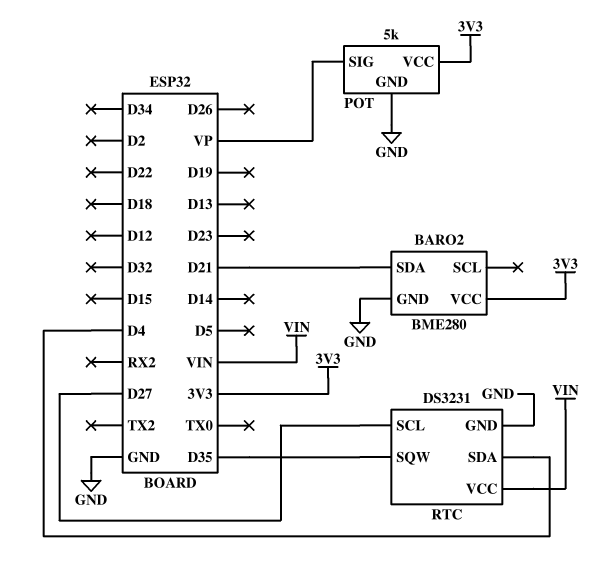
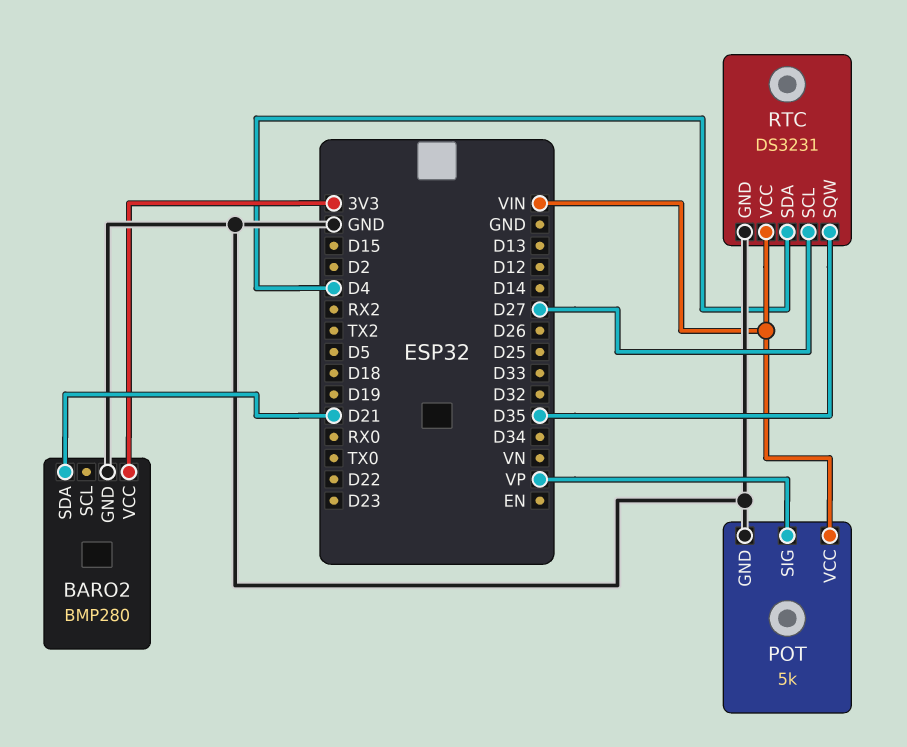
BARO2: BME280 -> BMP280
POT pin VCC: 3V3 -> VIN

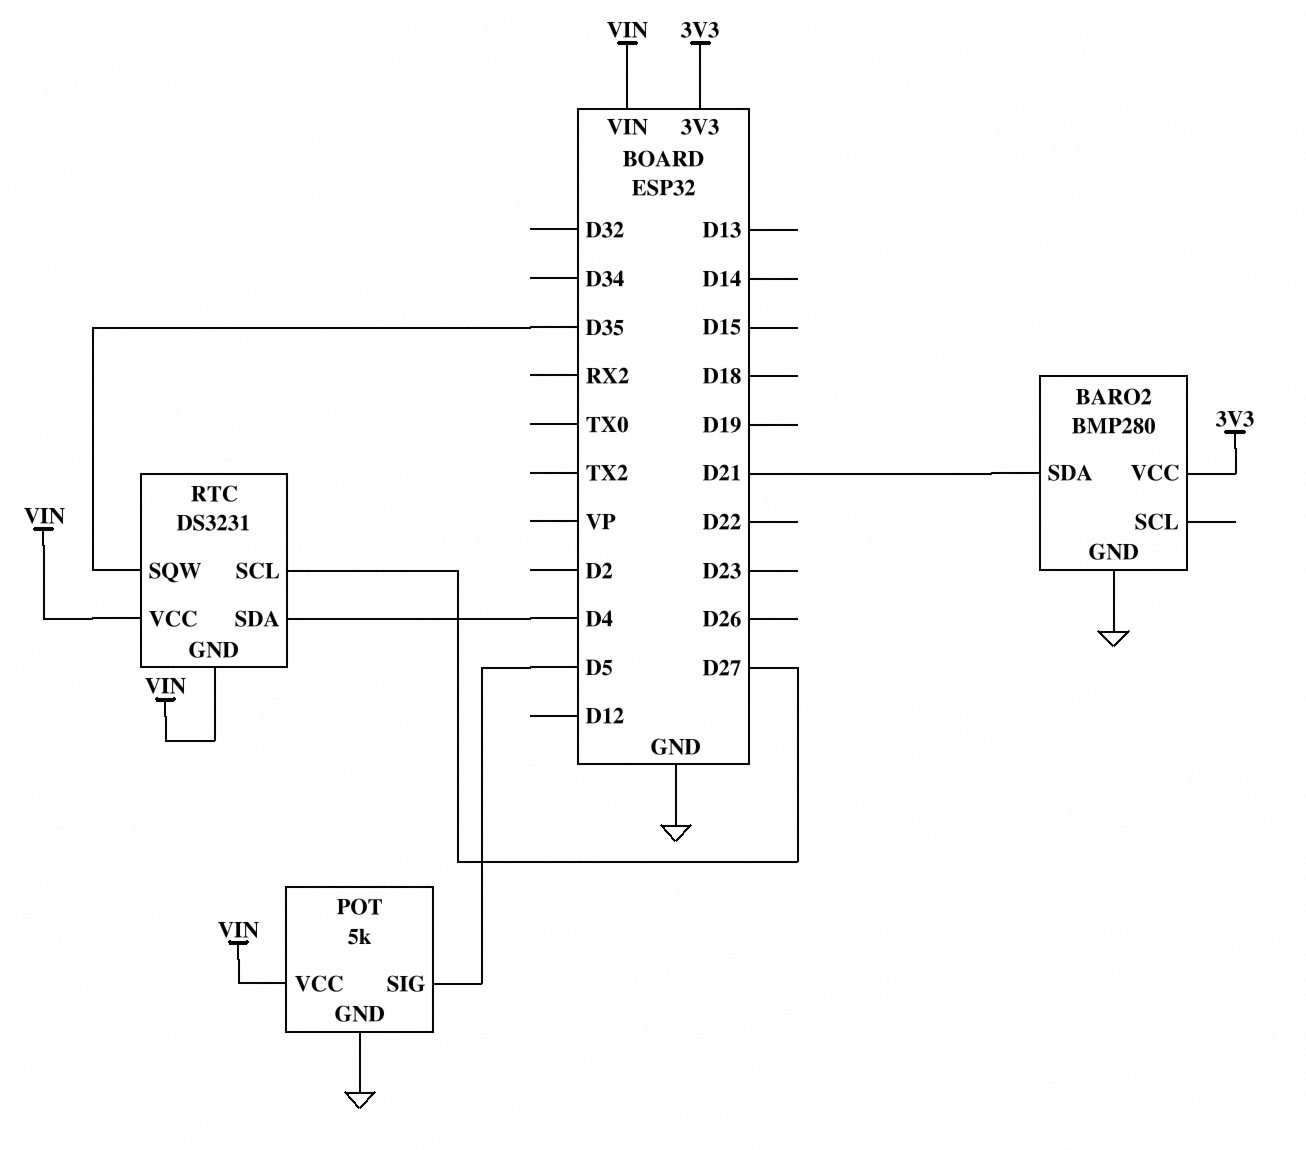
POT pin SIG: VP -> D5
RTC pin GND: GND -> VIN

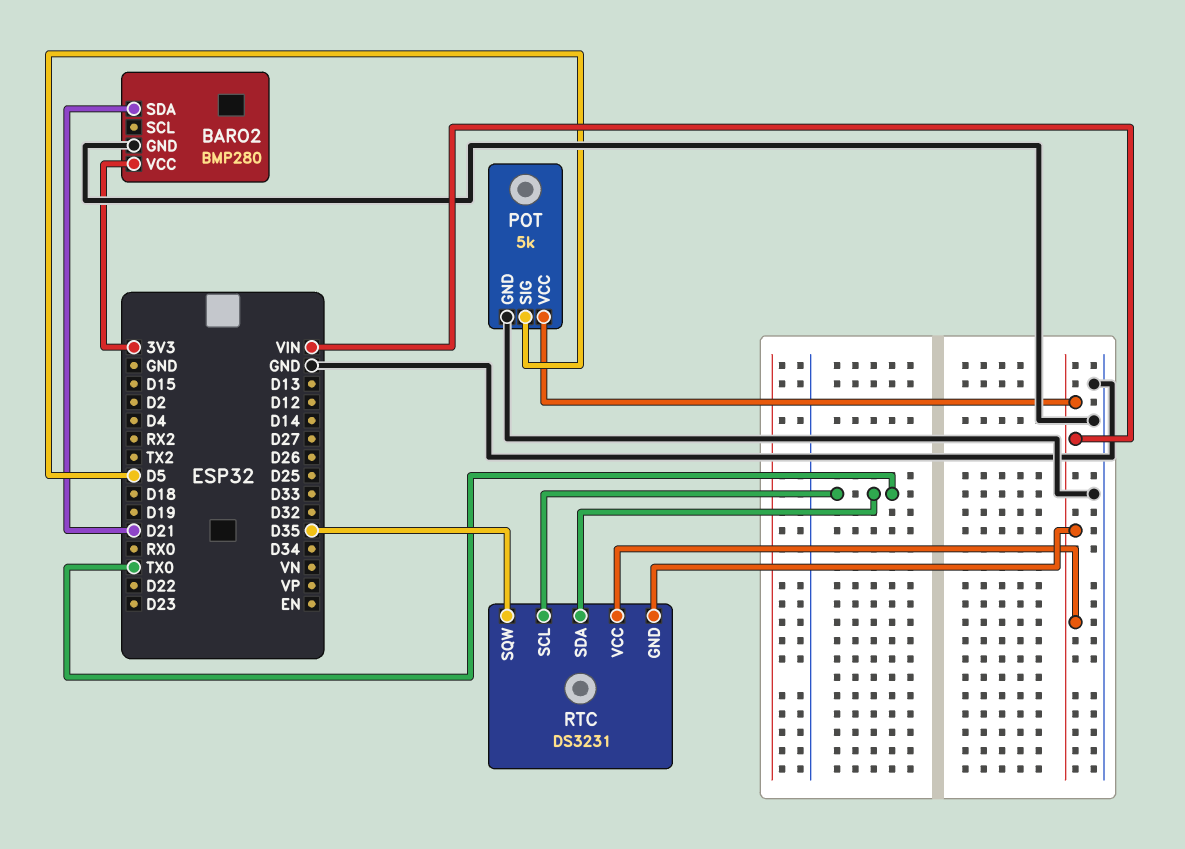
RTC pin SCL: D27 -> TX0
RTC pin SDA: D4 -> TX0

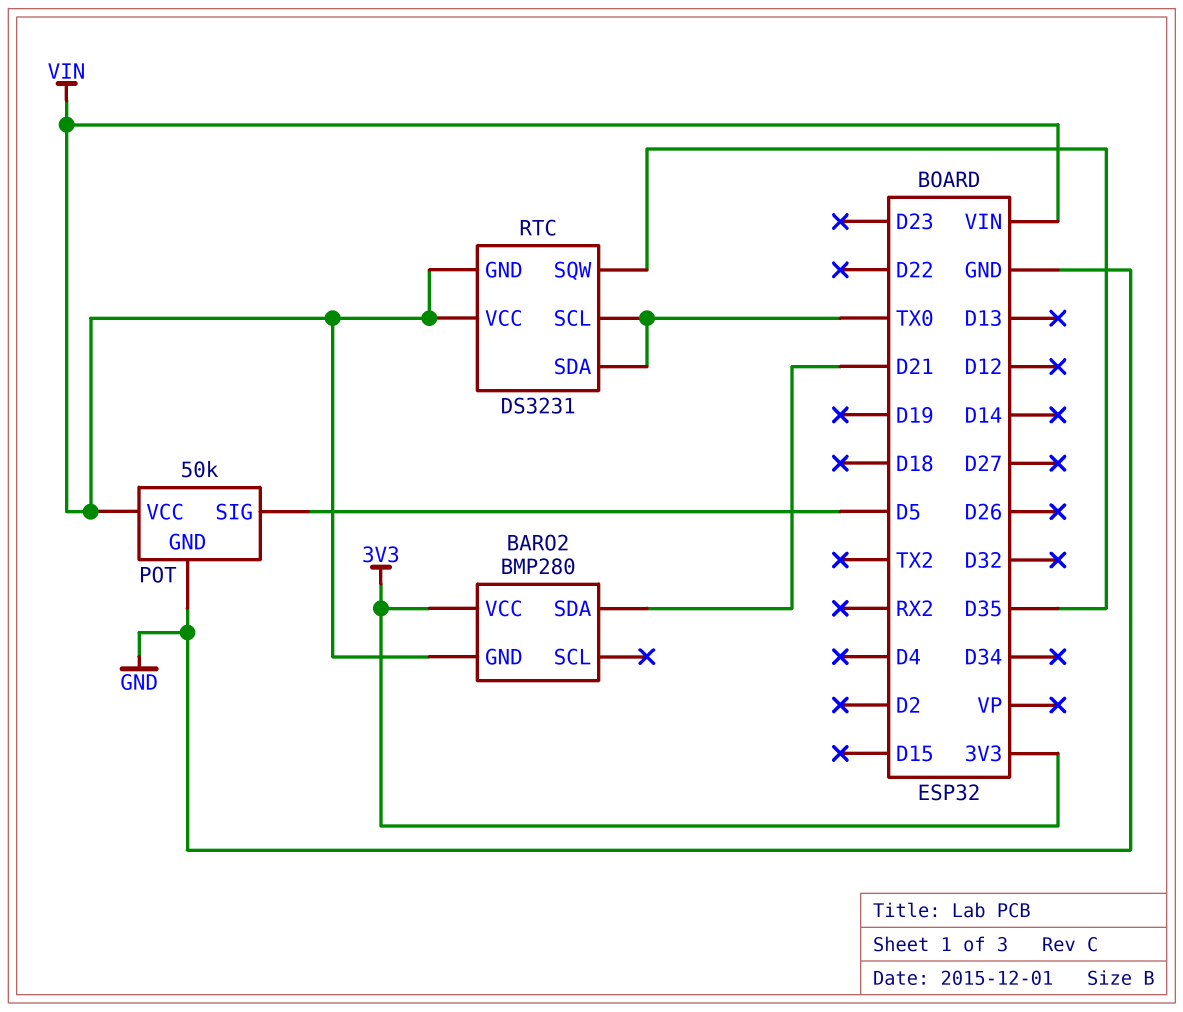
BARO2 pin GND: GND -> VIN
POT: 5k -> 50k

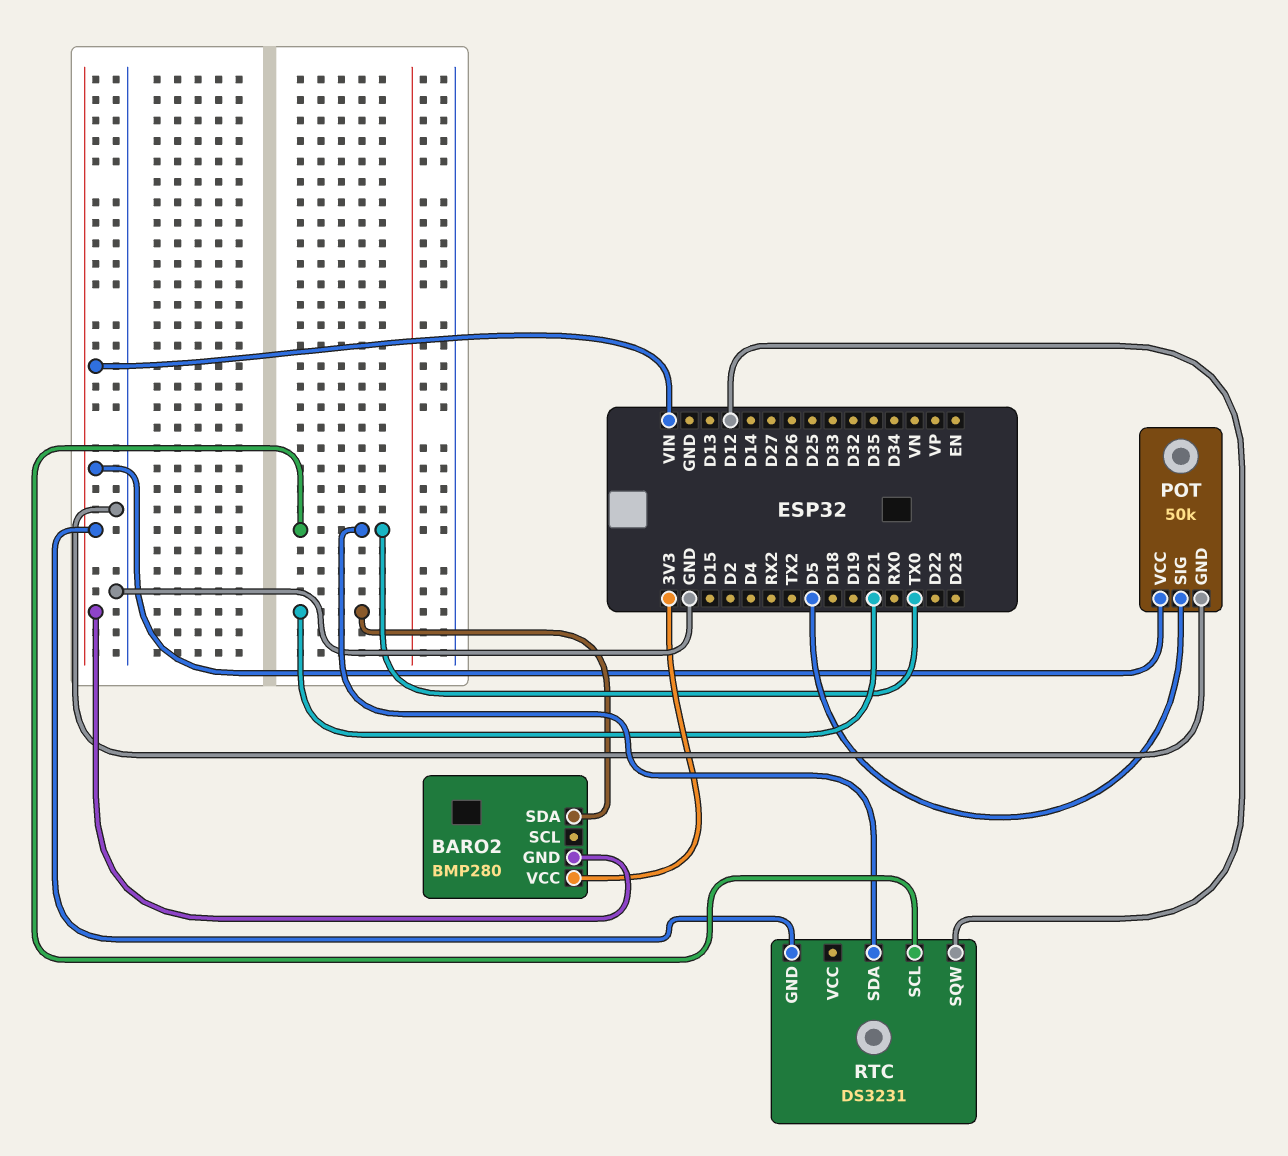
RTC pin SQW: D35 -> D12
RTC pin VCC: VIN -> none

